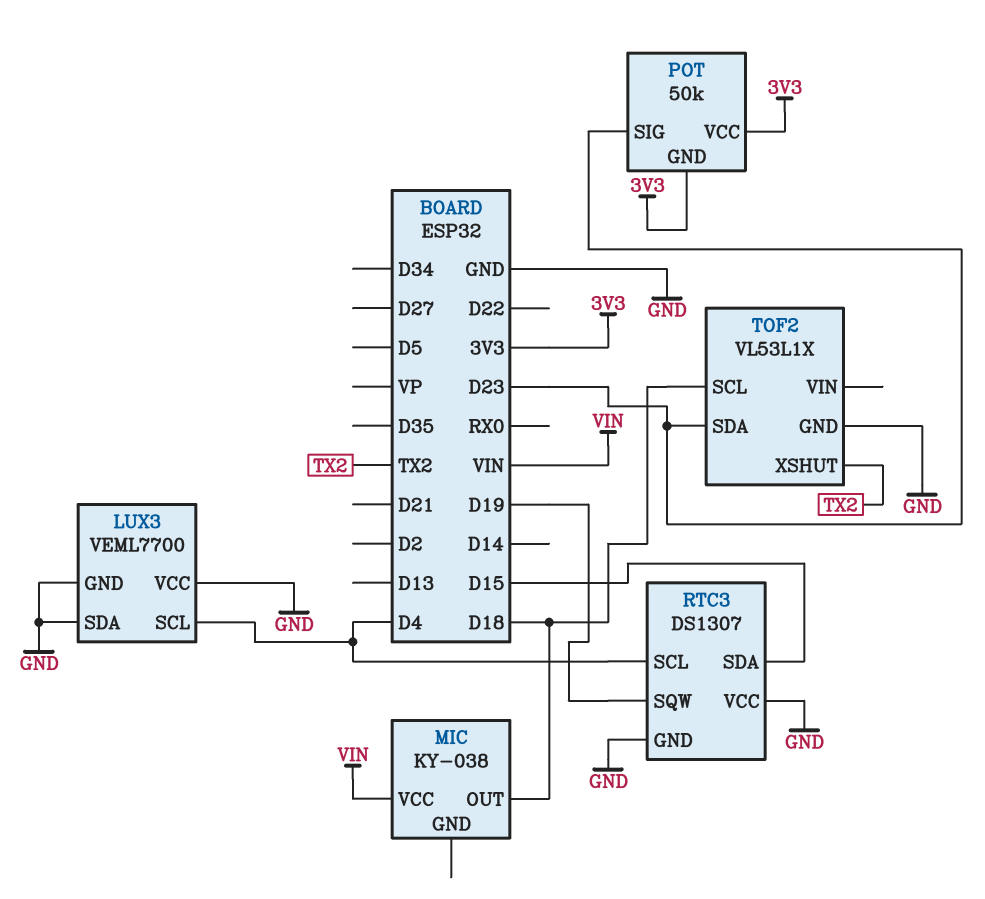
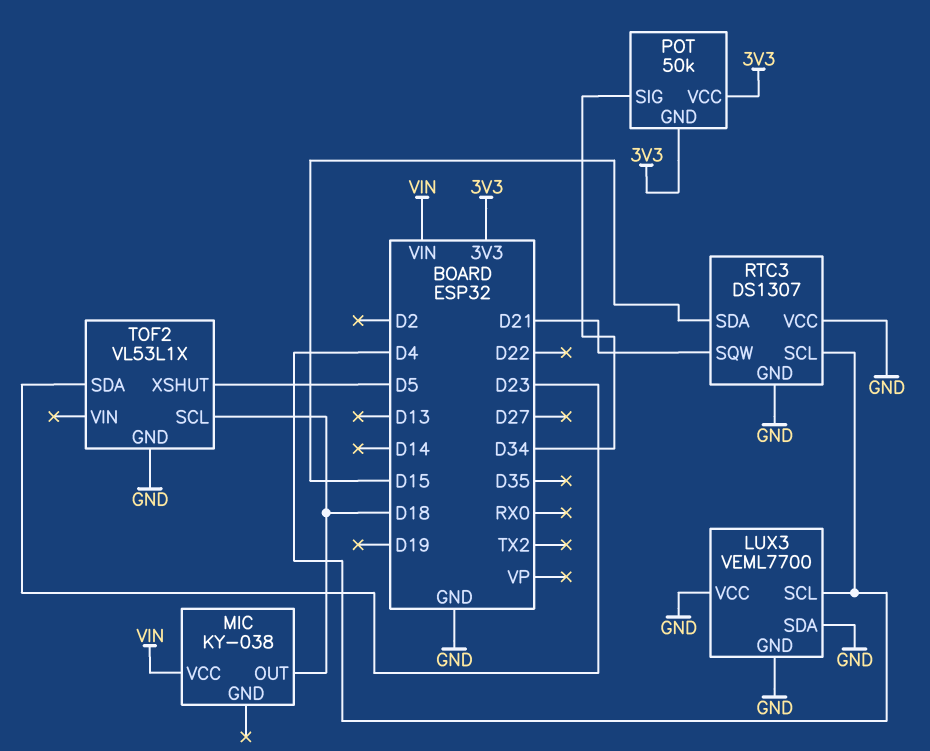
POT pin SIG: D23 -> D34
RTC3 pin SQW: D19 -> D21
TOF2 pin XSHUT: TX2 -> D5

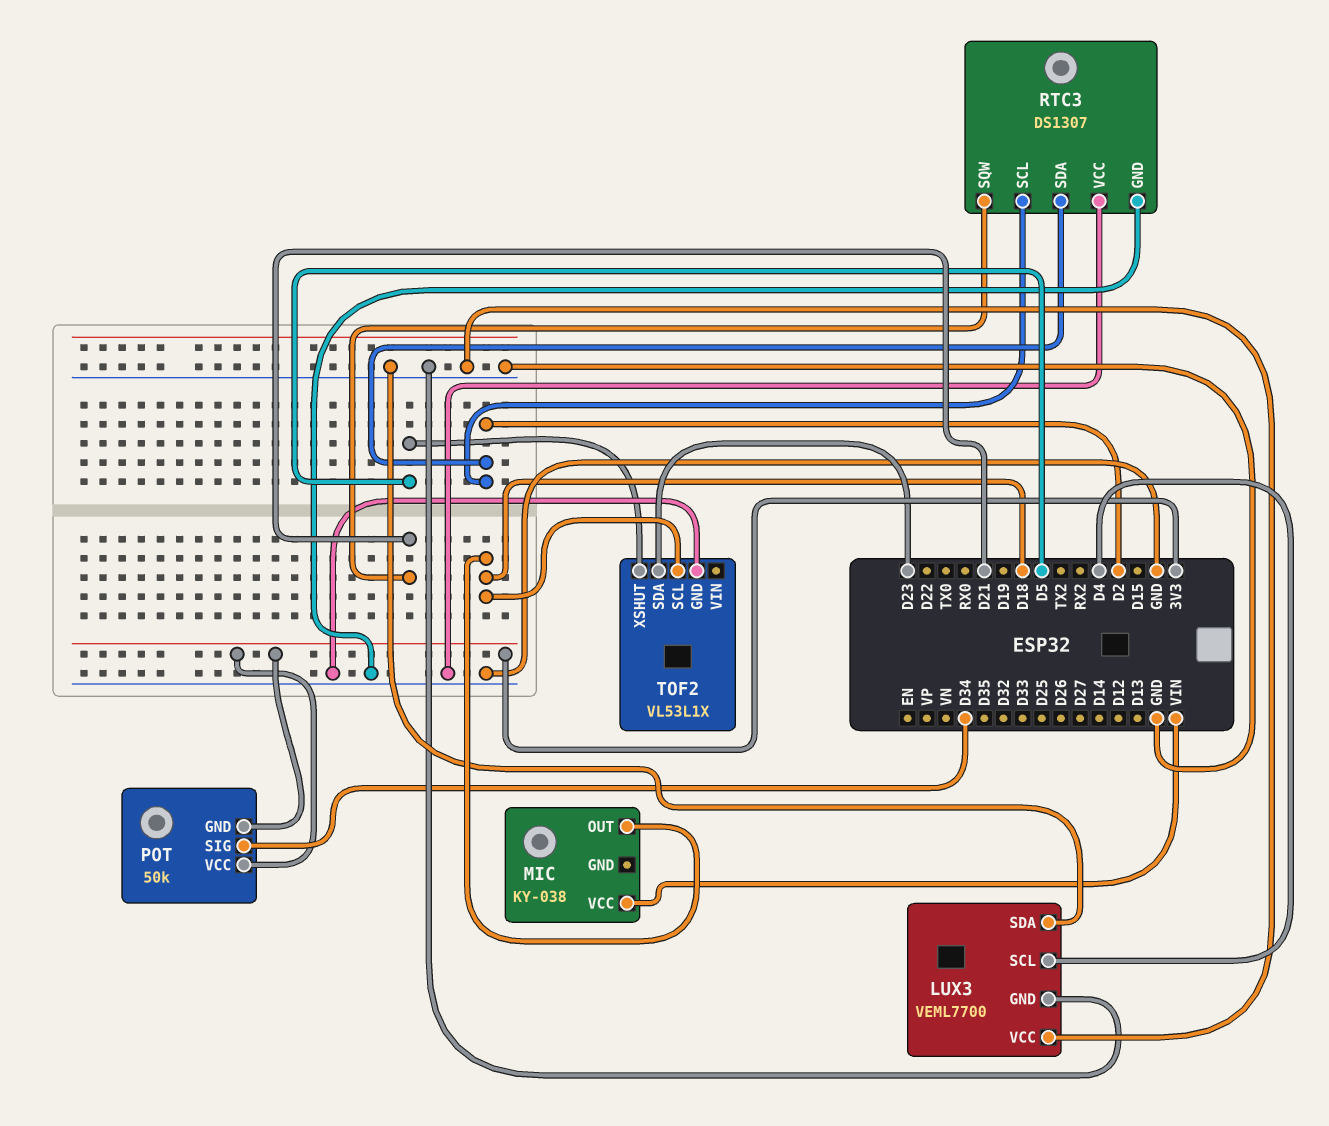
RTC3 pin SCL: D4 -> D2
RTC3 pin SDA: D15 -> D2

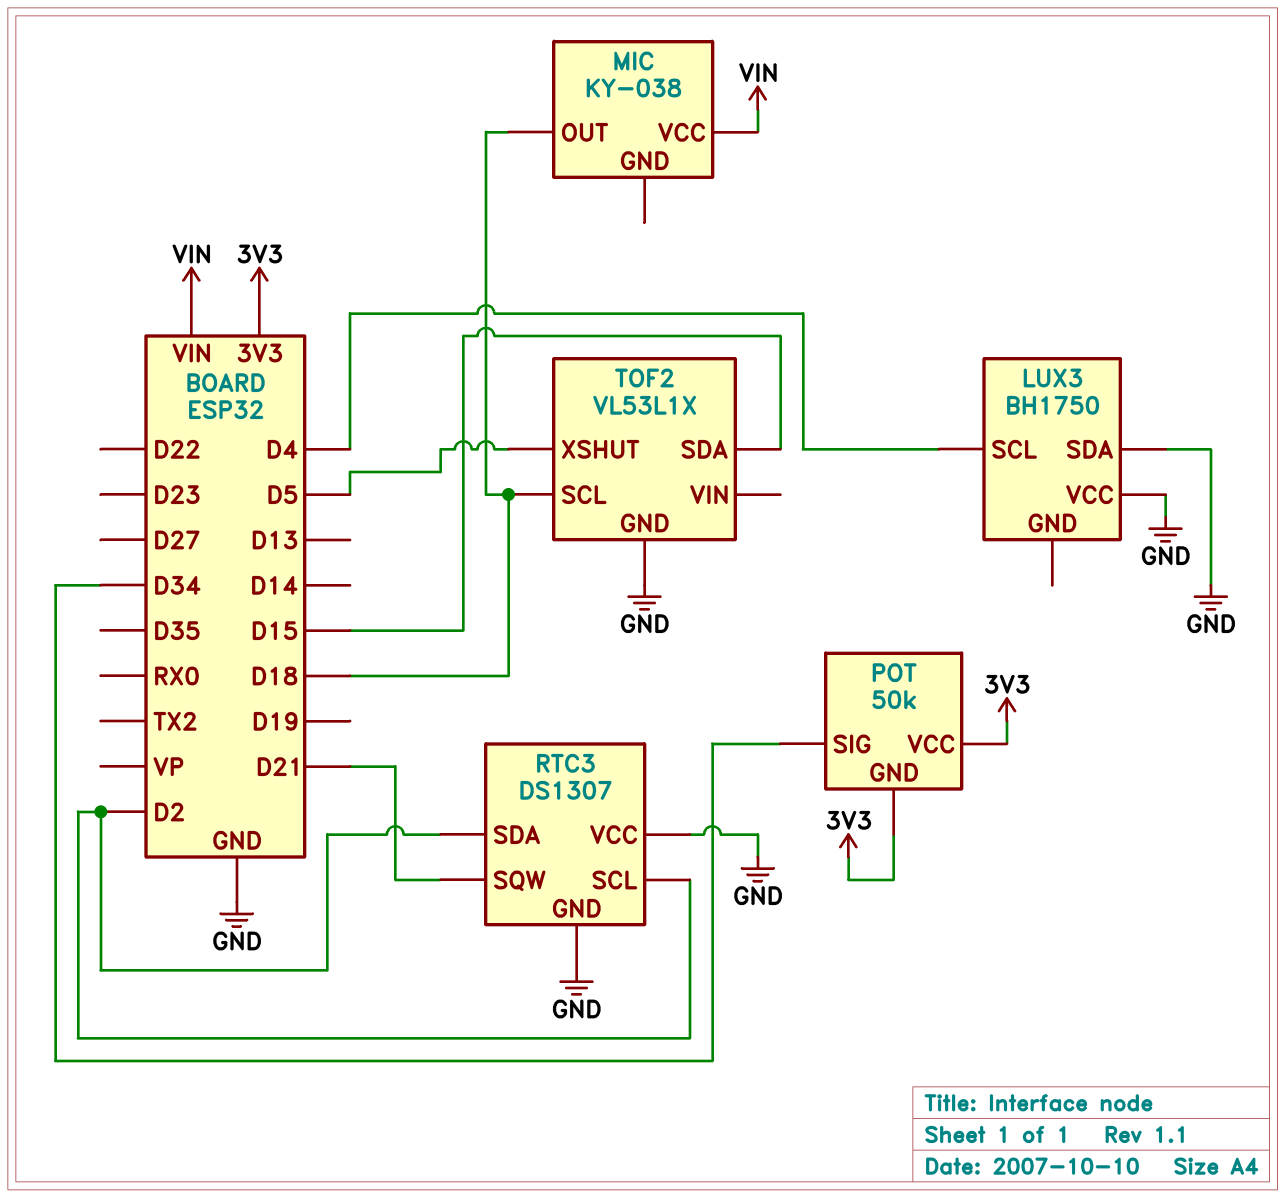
LUX3: VEML7700 -> BH1750
LUX3 pin GND: GND -> none
TOF2 pin SDA: D23 -> D15

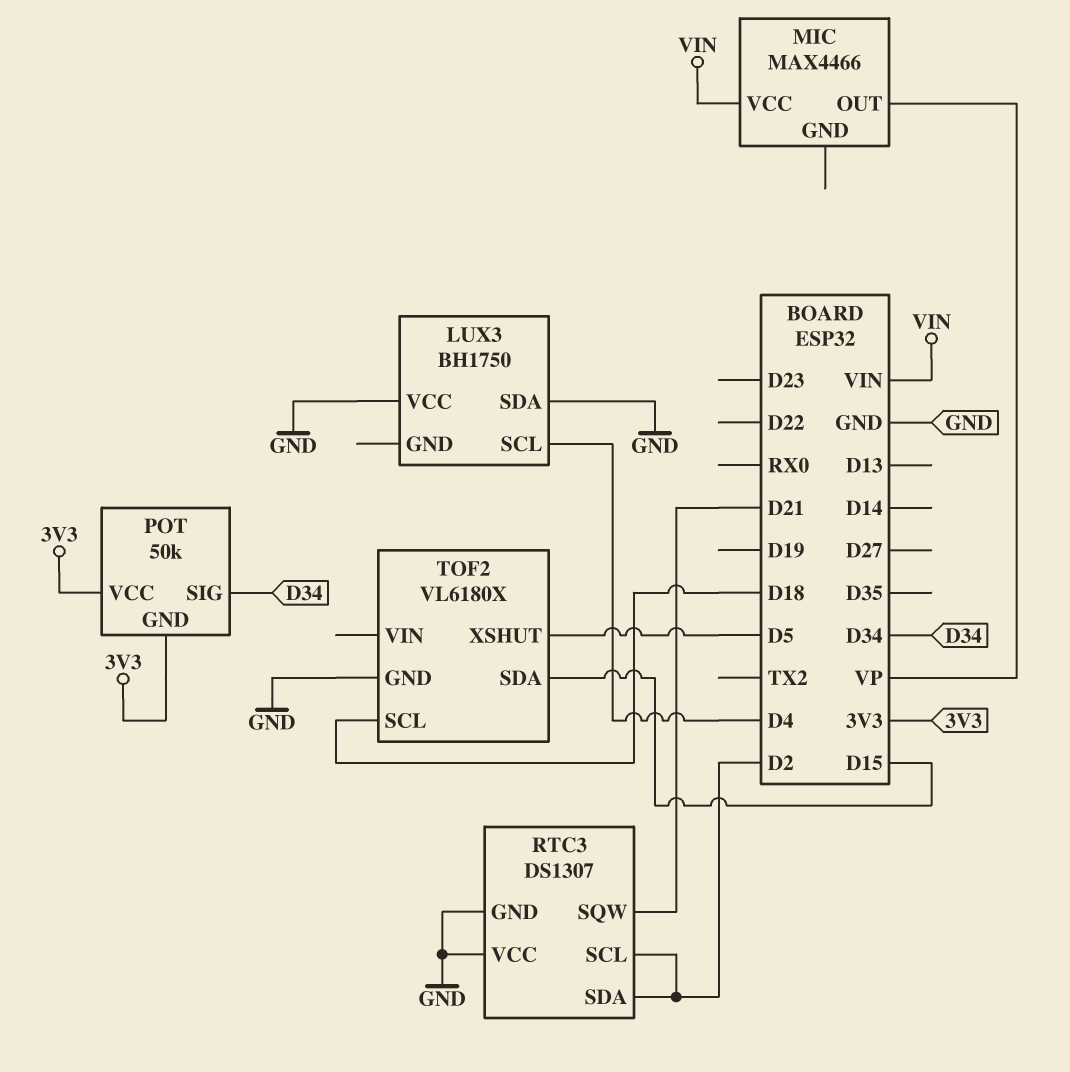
MIC: KY-038 -> MAX4466
MIC pin OUT: D18 -> VP
TOF2: VL53L1X -> VL6180X

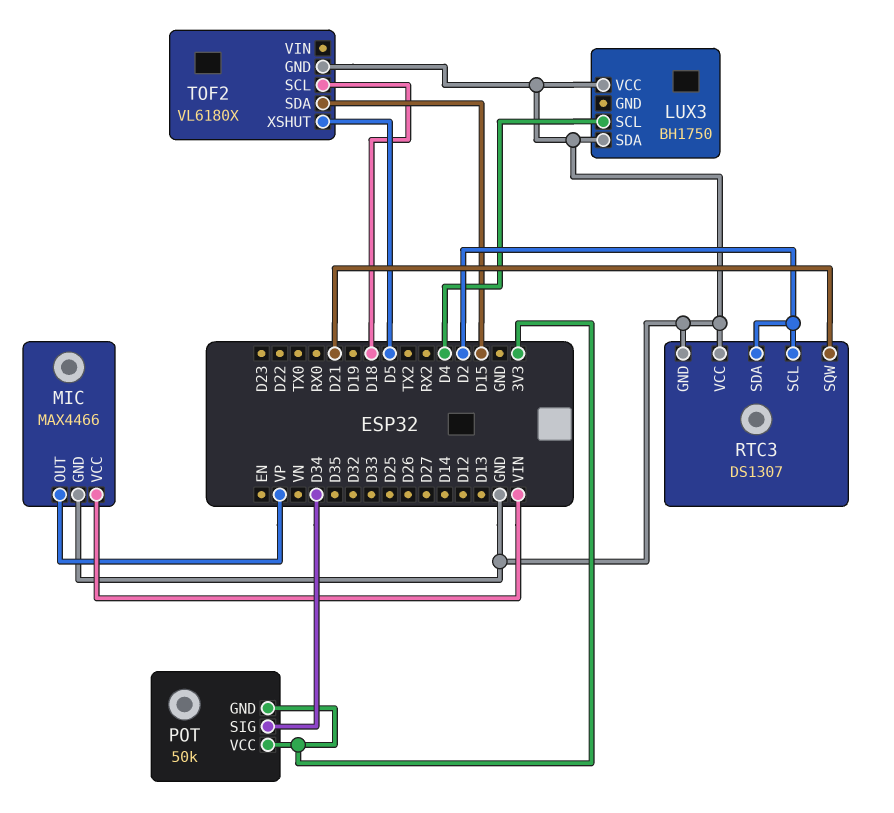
MIC pin GND: none -> GND

